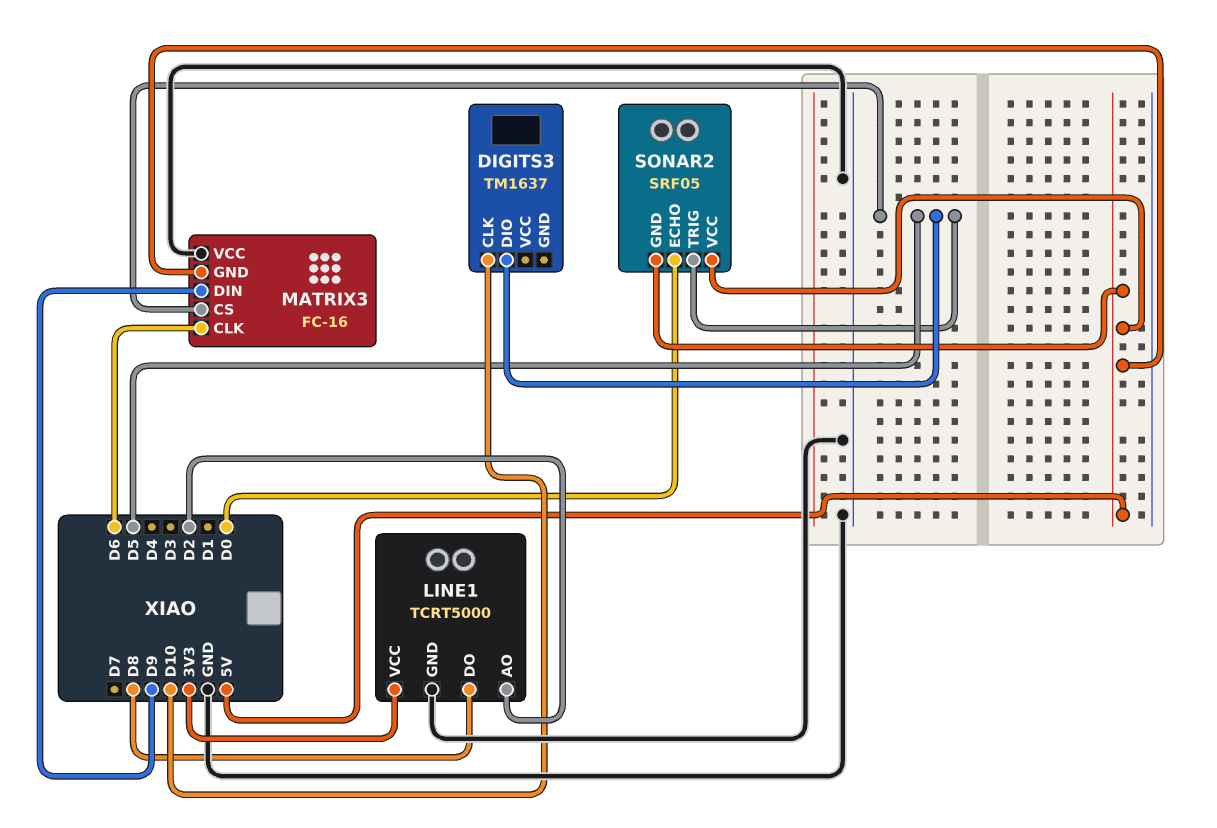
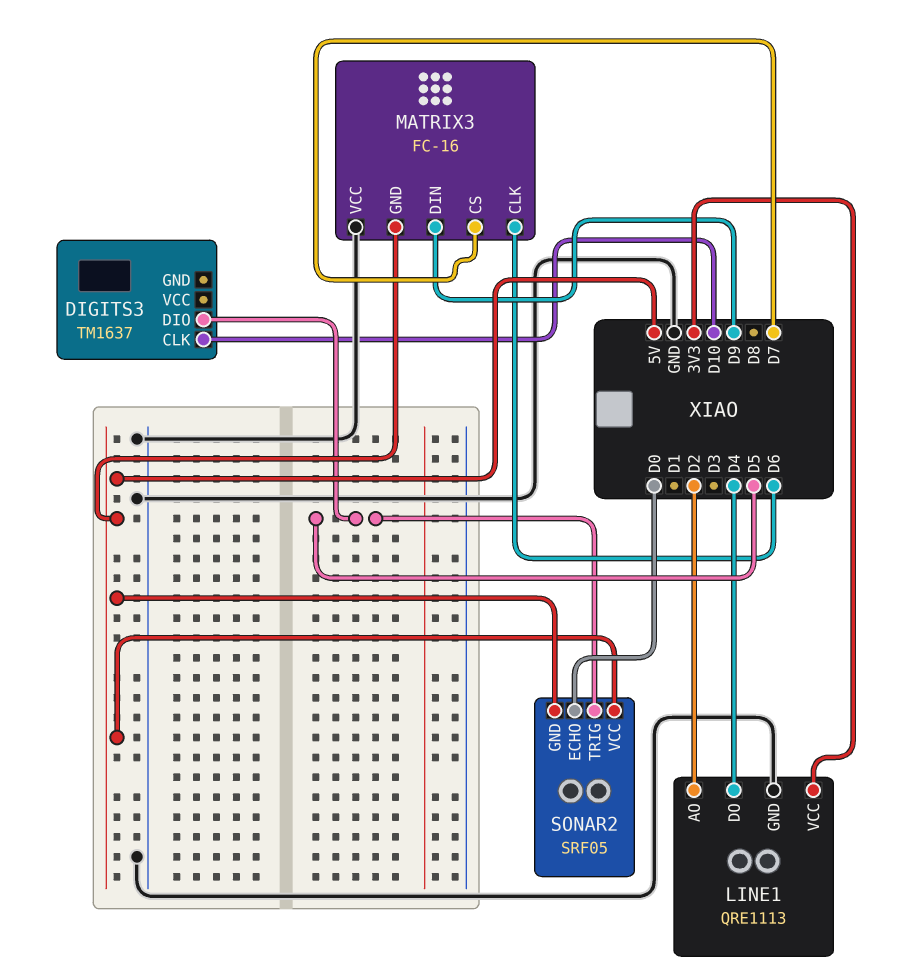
LINE1: TCRT5000 -> QRE1113
LINE1 pin DO: D8 -> D4
MATRIX3 pin CS: D5 -> D7

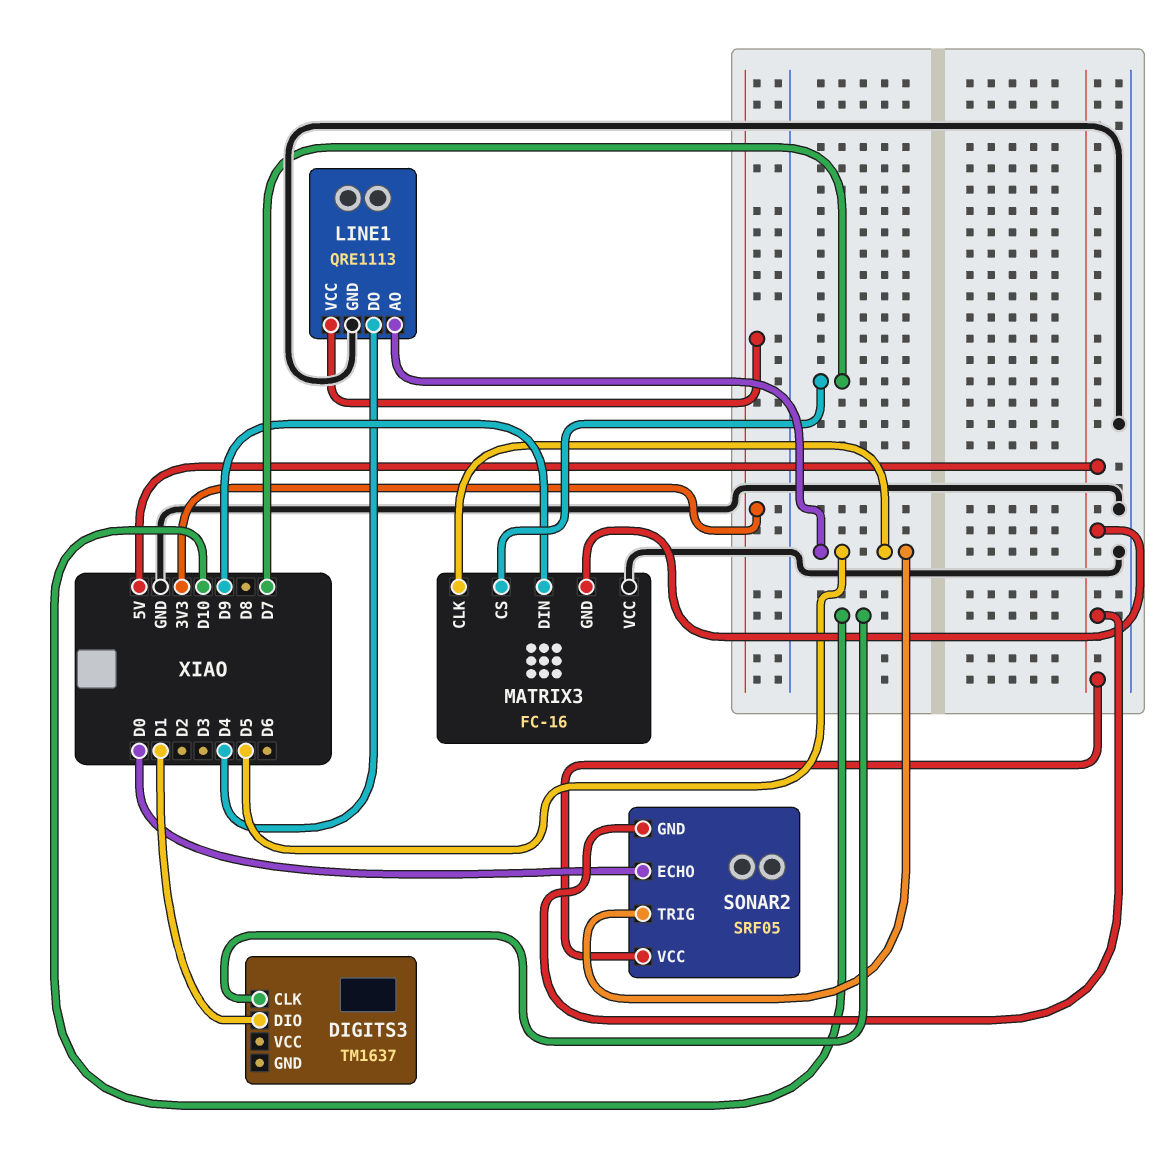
DIGITS3 pin DIO: D5 -> D1
LINE1 pin AO: D2 -> D5
MATRIX3 pin CLK: D6 -> D5

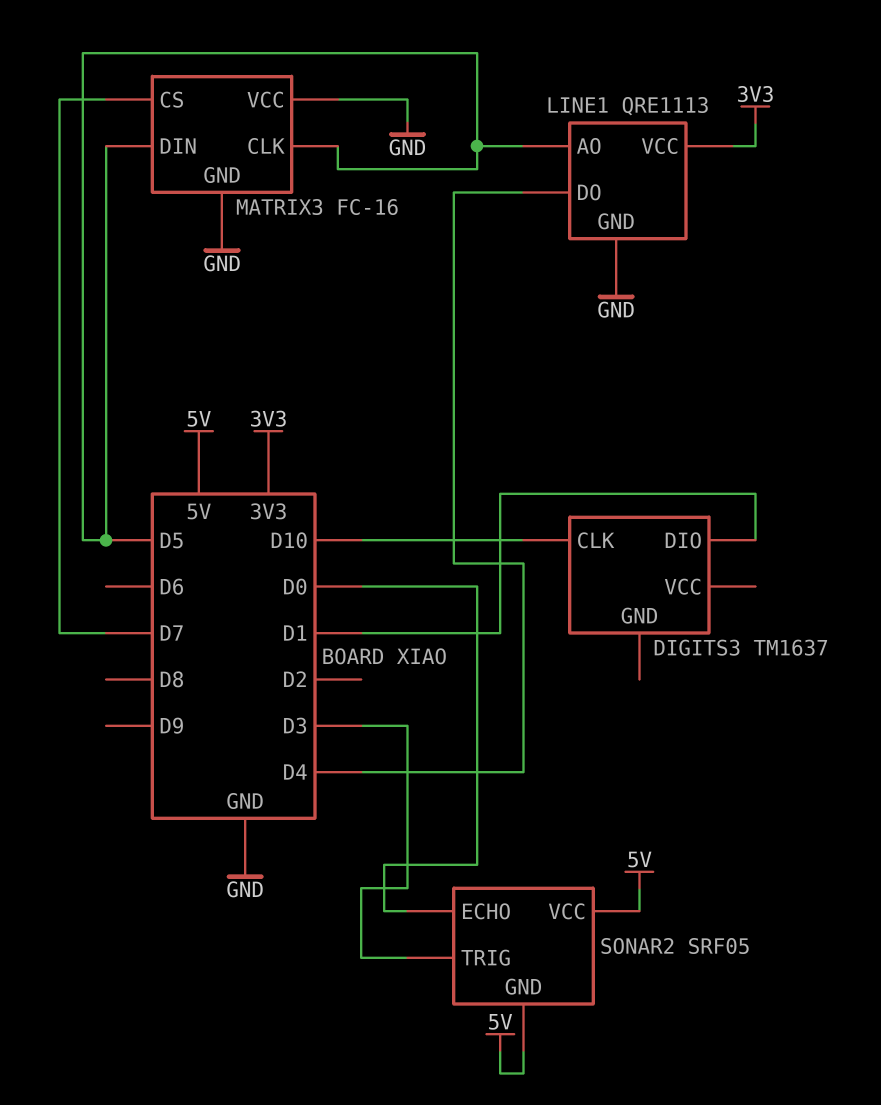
MATRIX3 pin DIN: D9 -> D5
MATRIX3 pin GND: 5V -> GND
SONAR2 pin TRIG: D5 -> D3

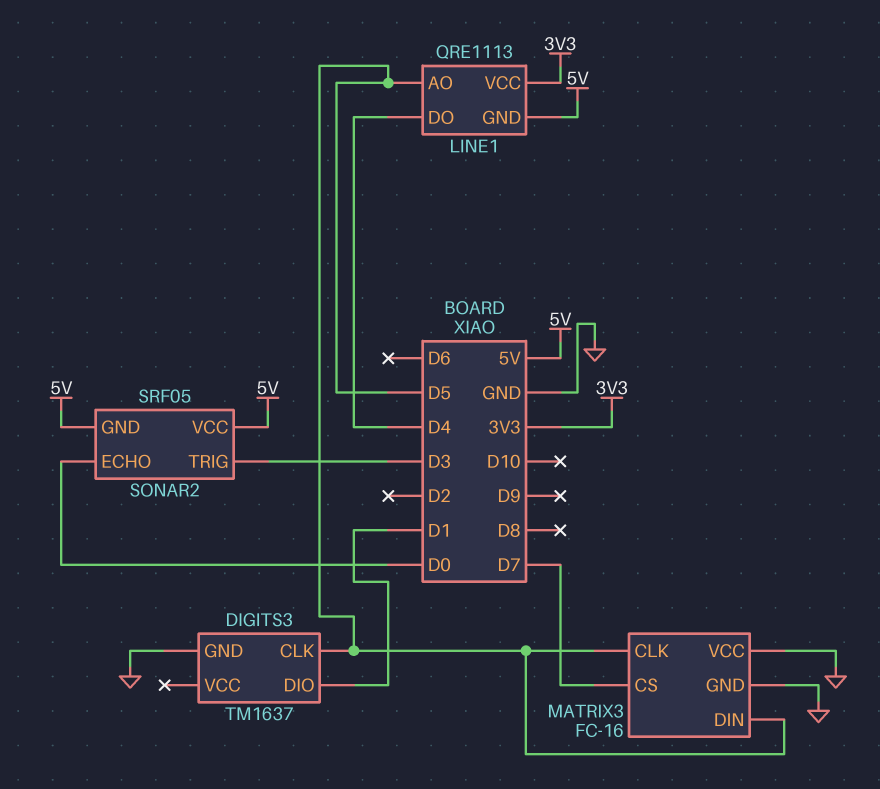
DIGITS3 pin CLK: D10 -> D5
DIGITS3 pin GND: none -> GND
LINE1 pin GND: GND -> 5V

